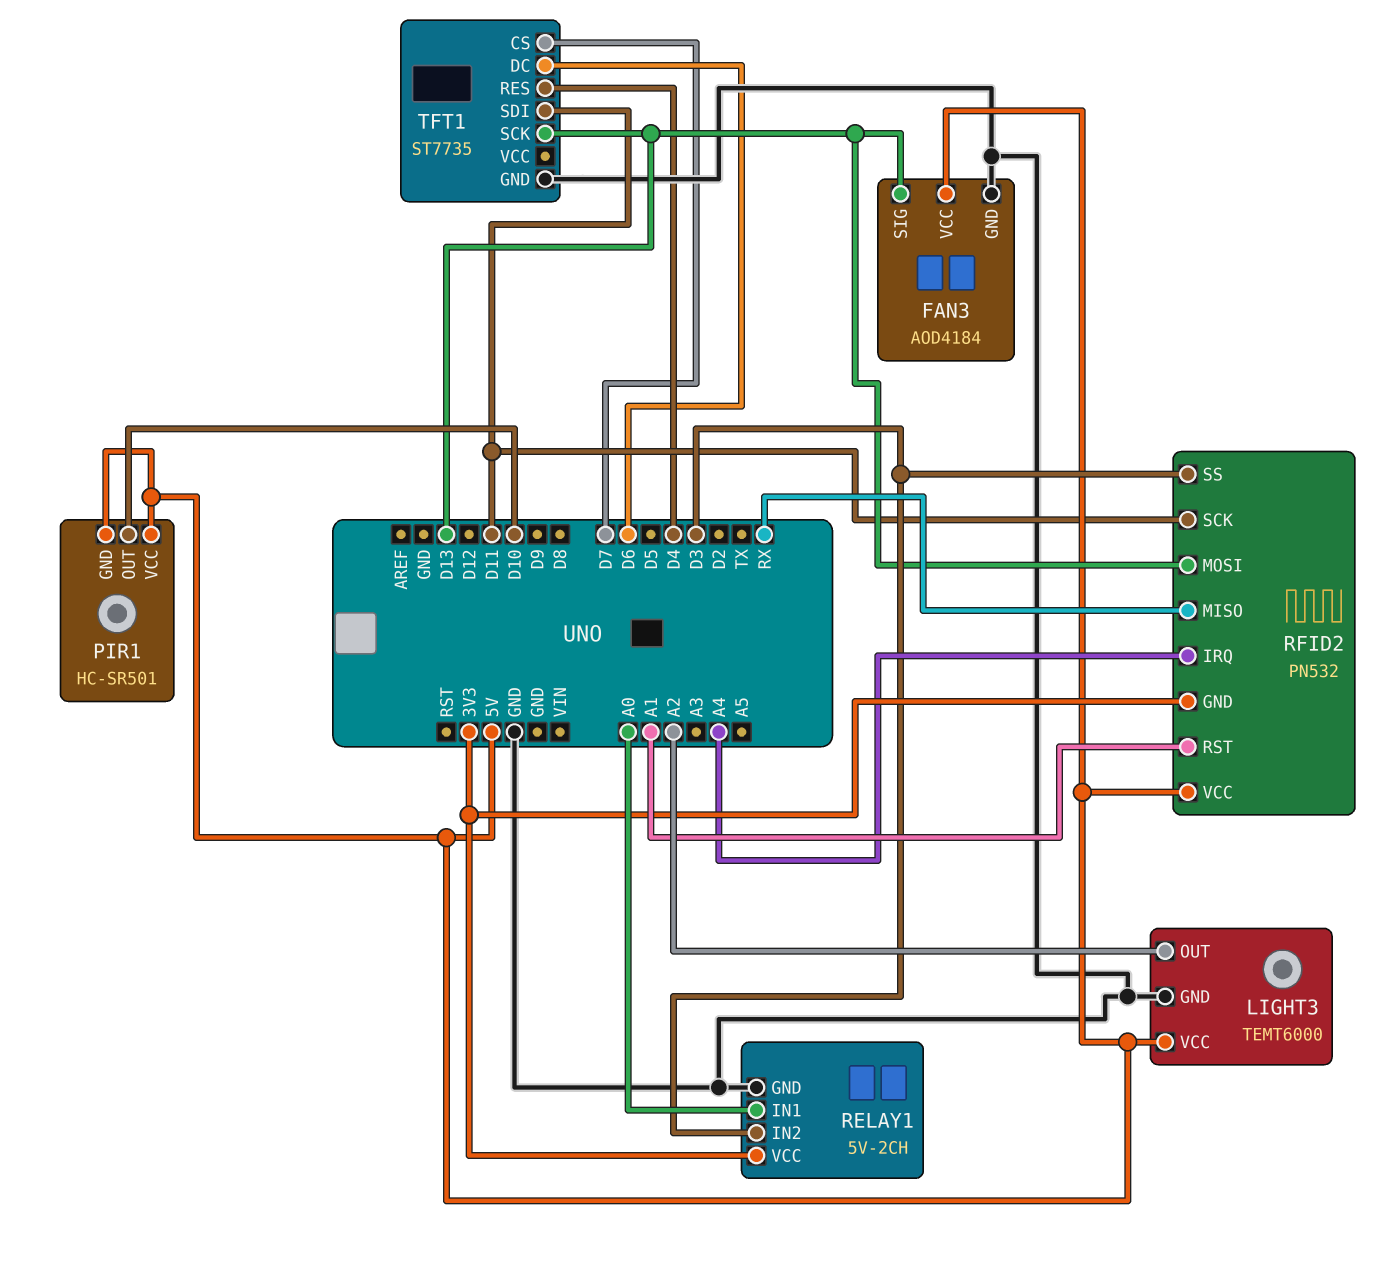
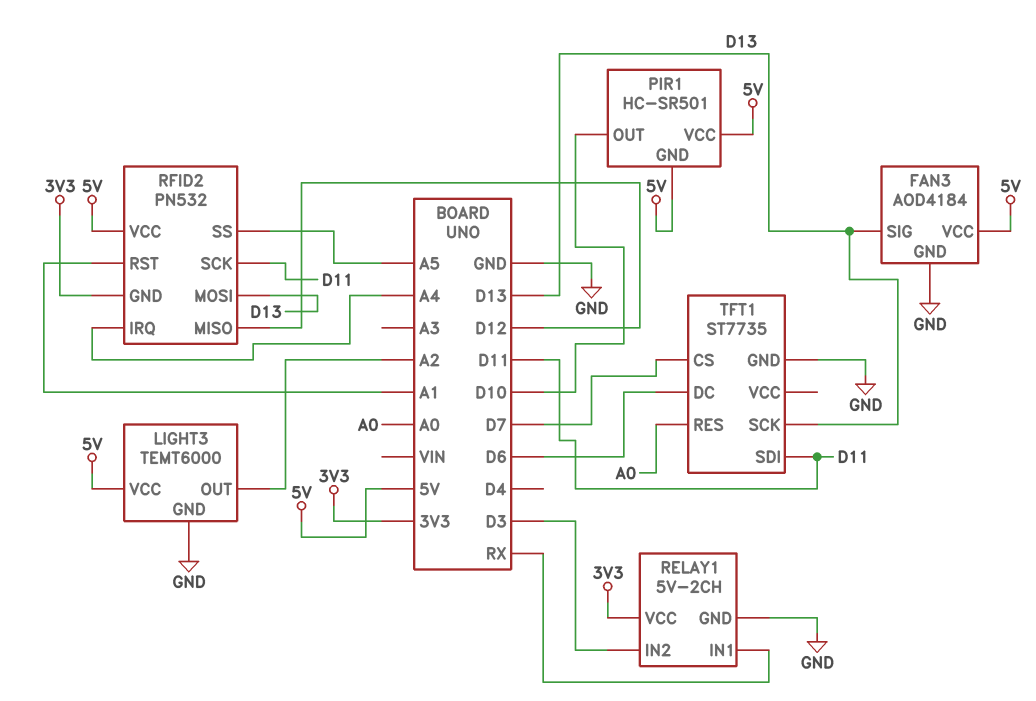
RELAY1 pin IN1: A0 -> RX
RFID2 pin MISO: RX -> D12
RFID2 pin SS: D3 -> A5
TFT1 pin RES: D4 -> A0

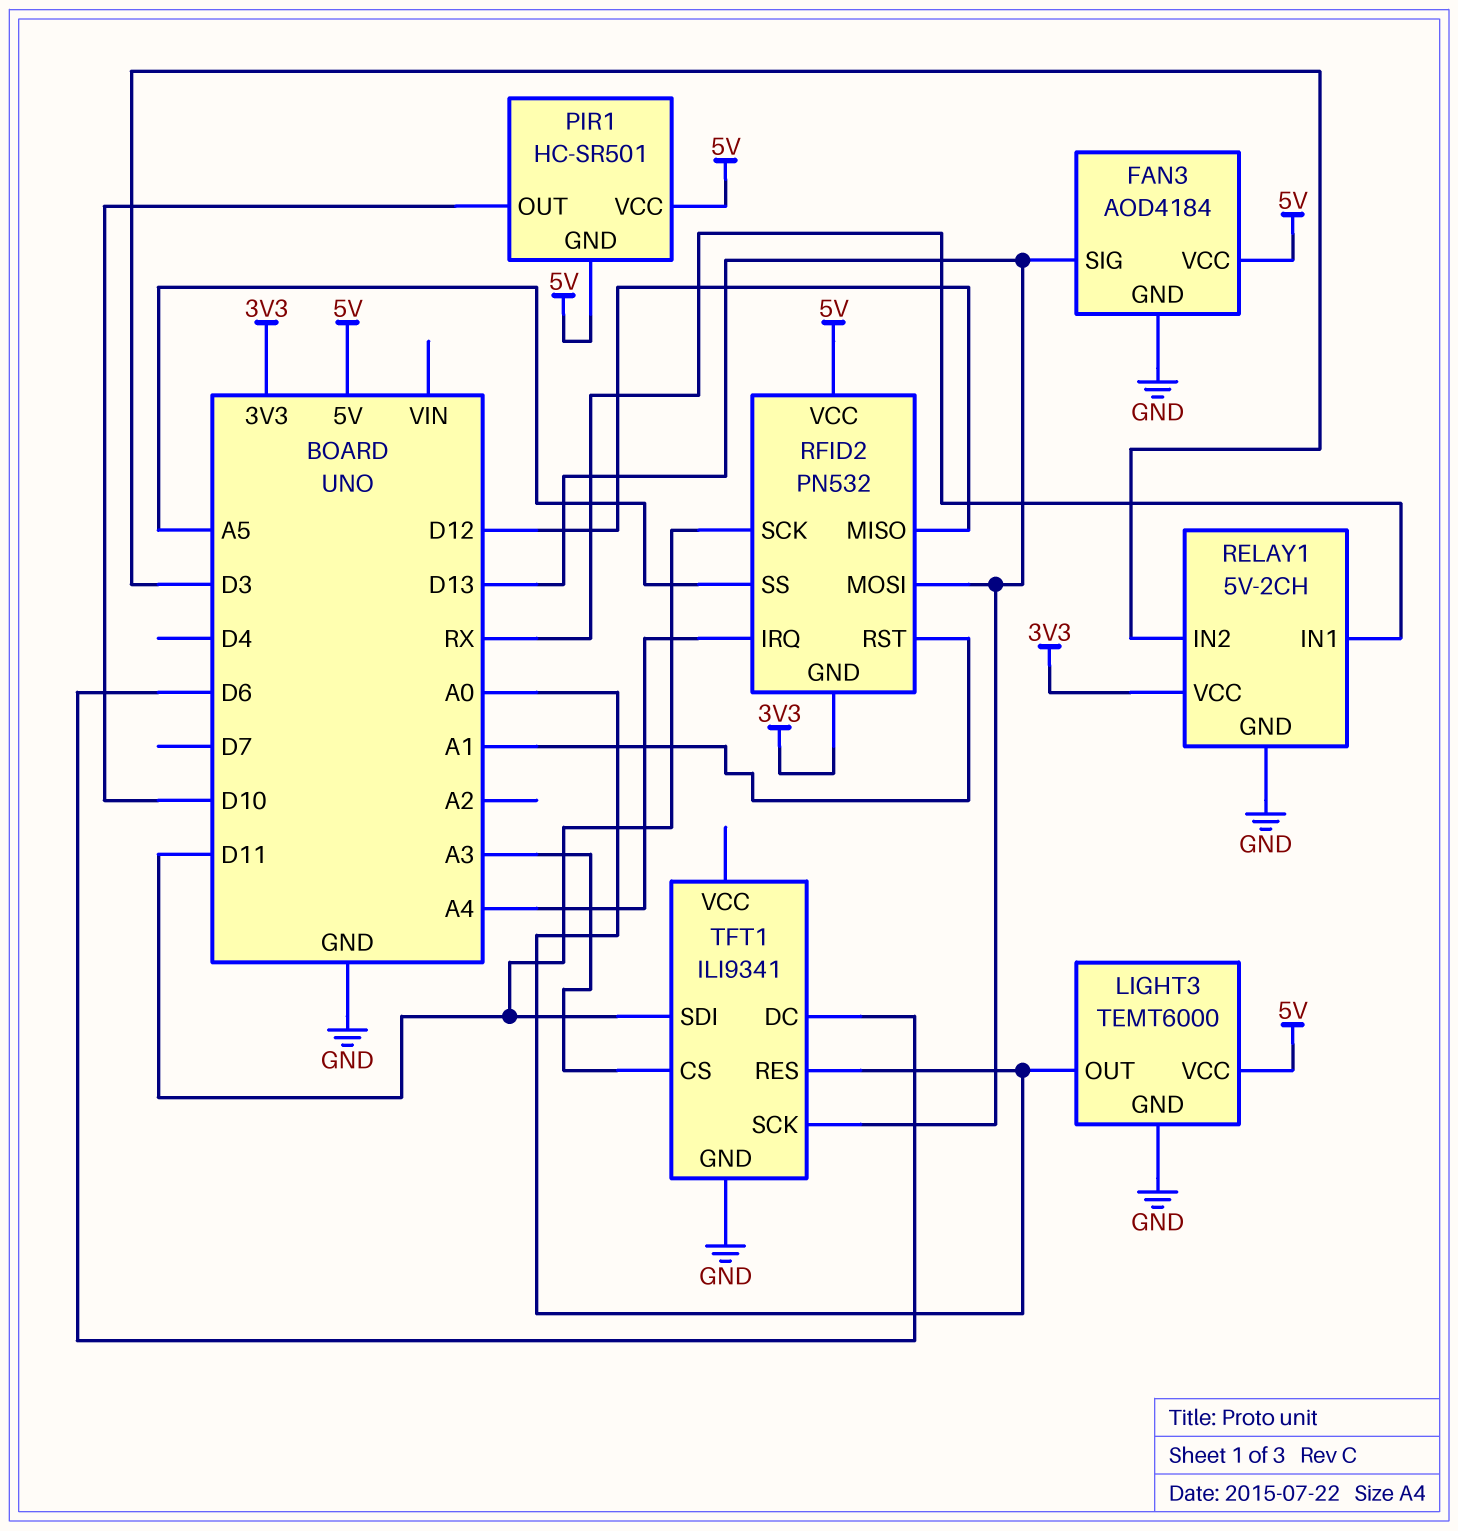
LIGHT3 pin OUT: A2 -> A0
TFT1: ST7735 -> ILI9341
TFT1 pin CS: D7 -> A3

